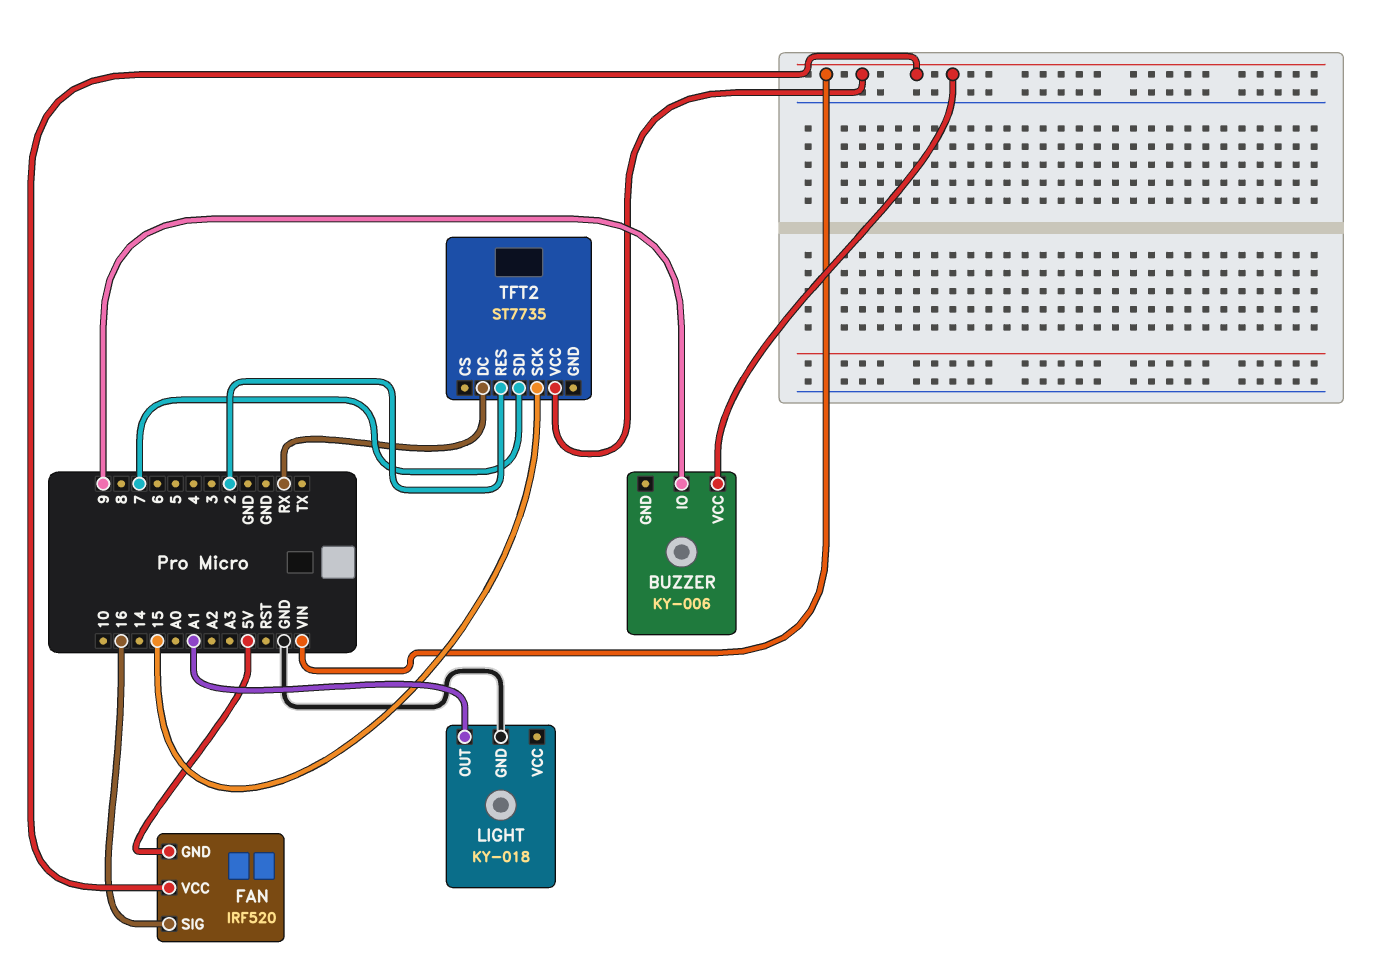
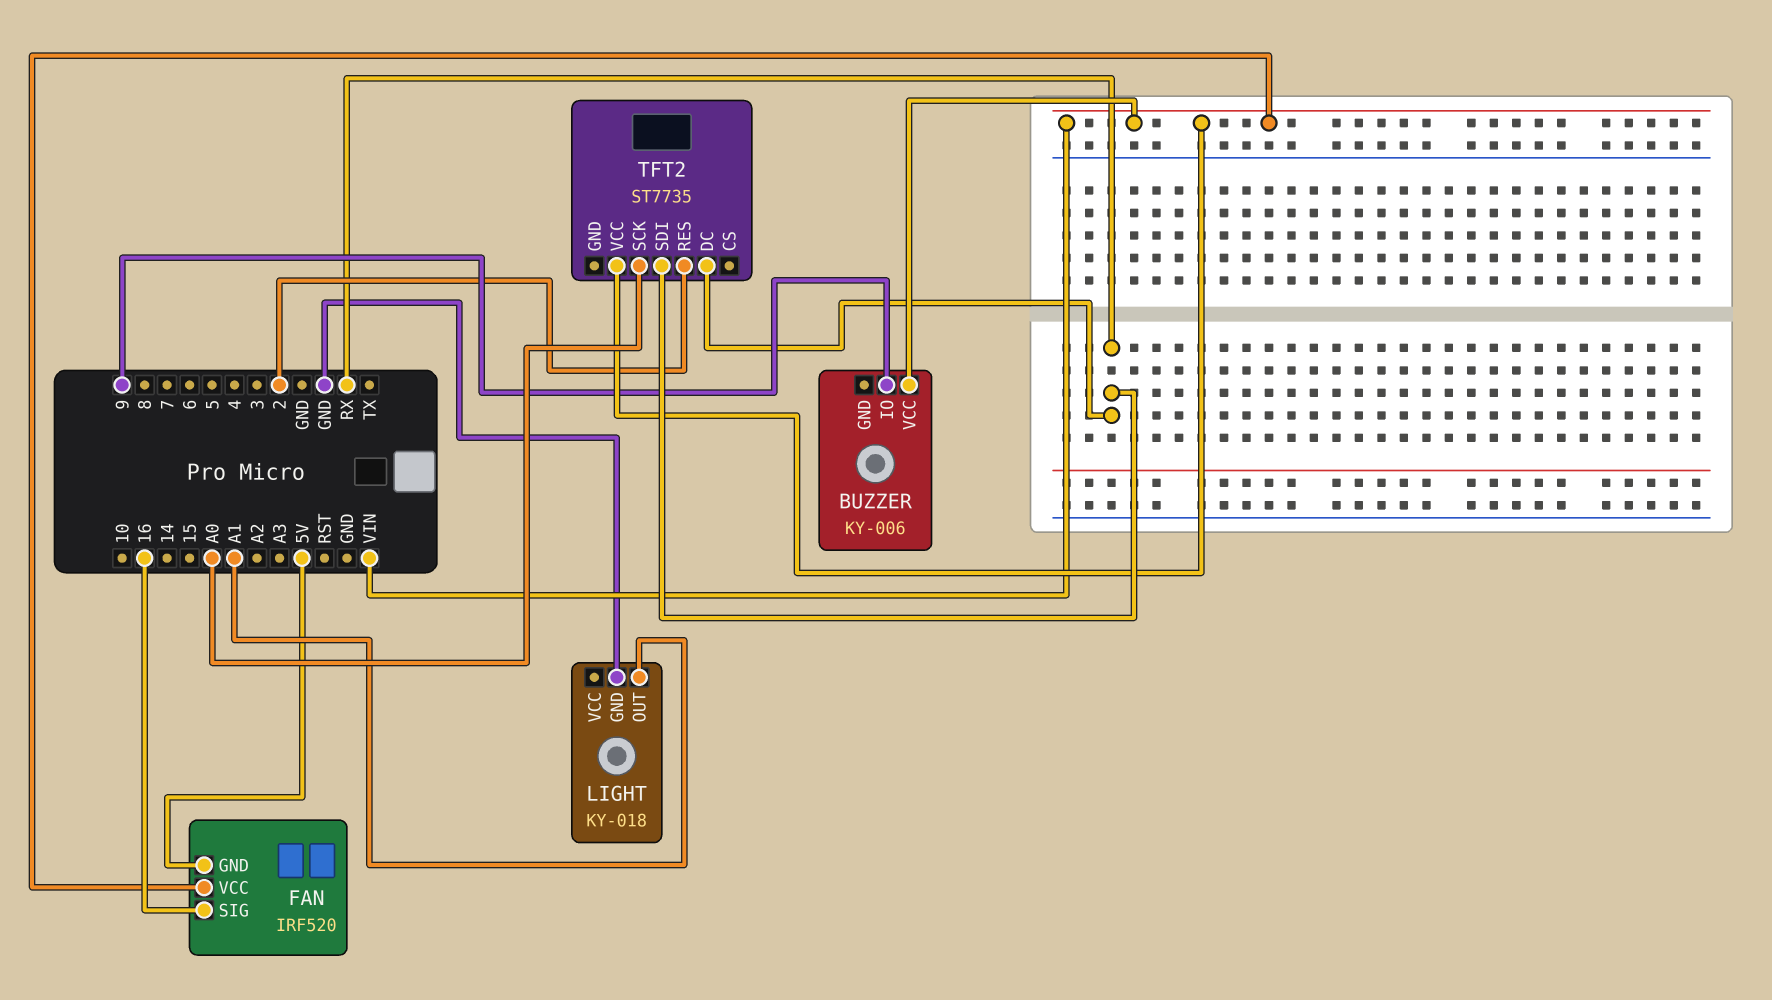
TFT2 pin SCK: 15 -> A0
TFT2 pin SDI: 7 -> RX

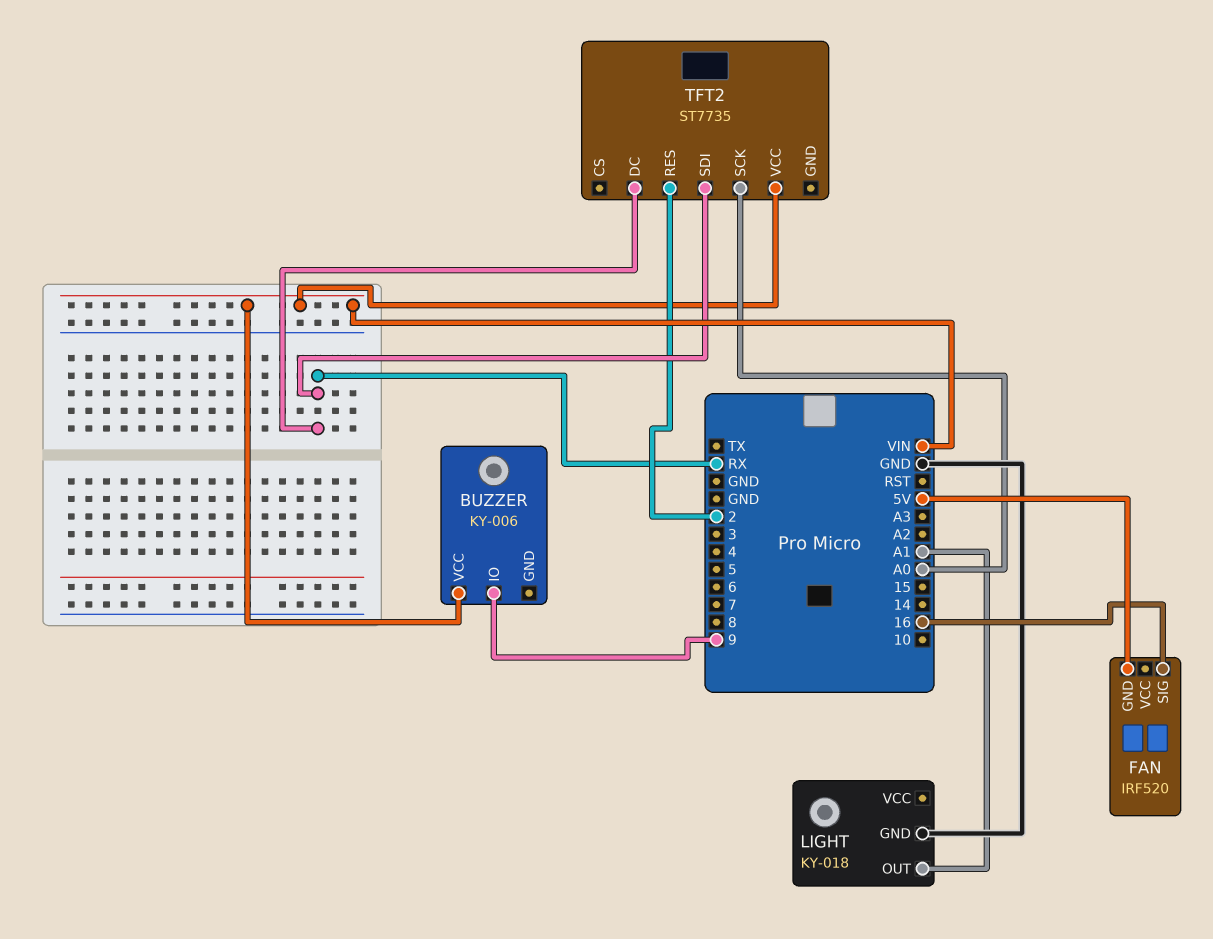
FAN pin VCC: VIN -> none

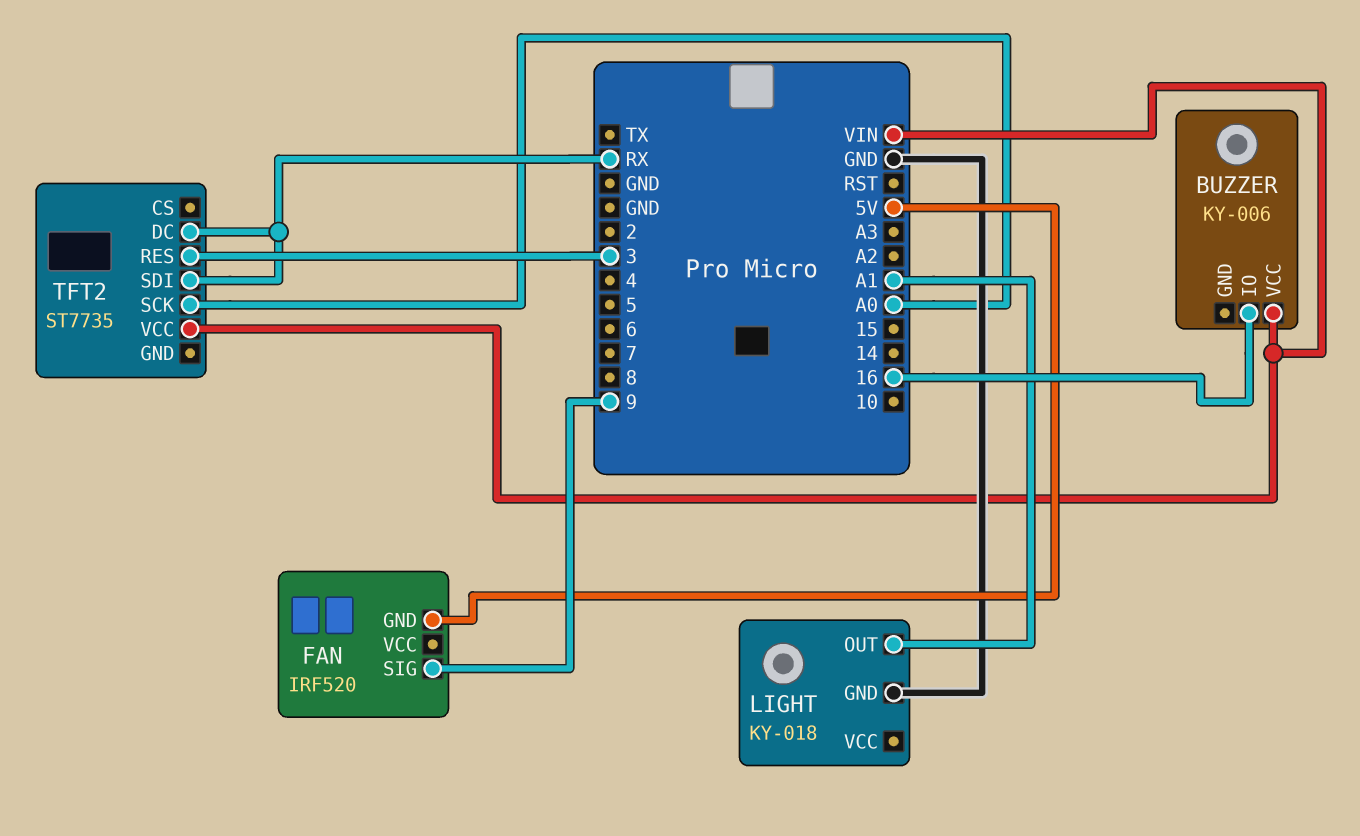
BUZZER pin IO: 9 -> 16
FAN pin SIG: 16 -> 9
TFT2 pin RES: 2 -> 3

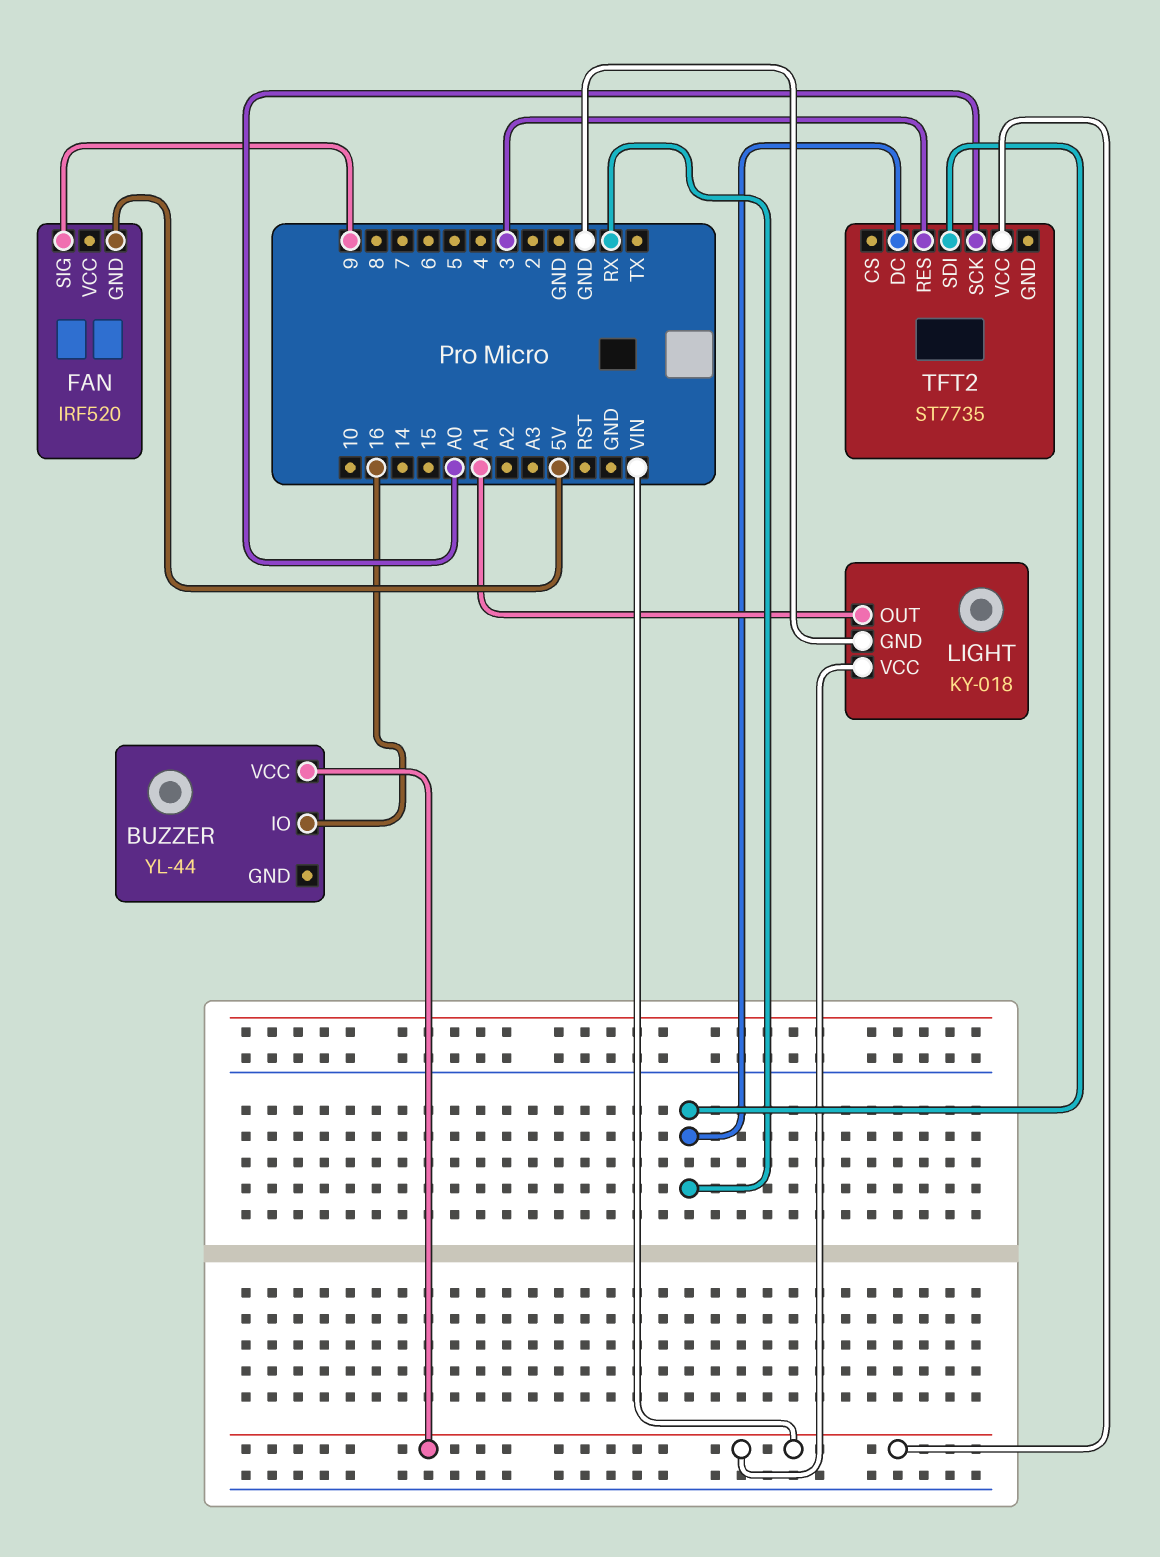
BUZZER: KY-006 -> YL-44
LIGHT pin VCC: none -> VIN

